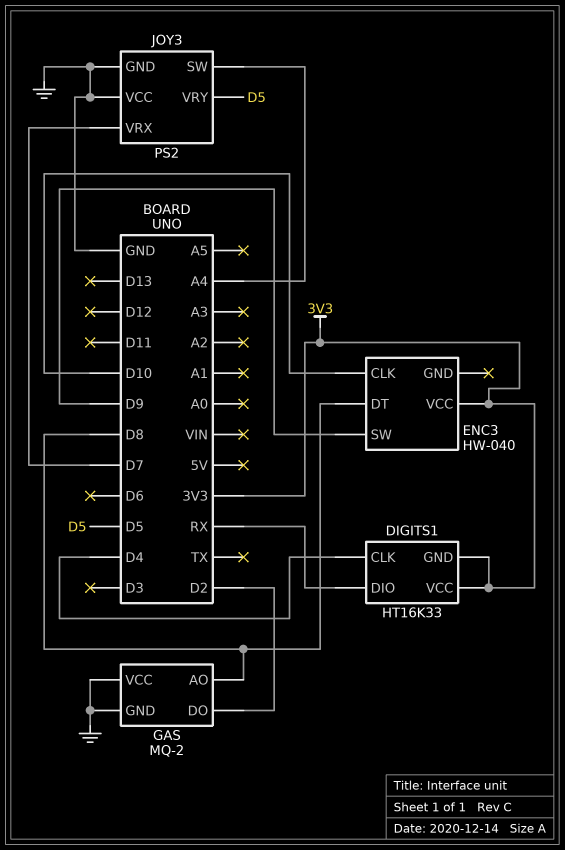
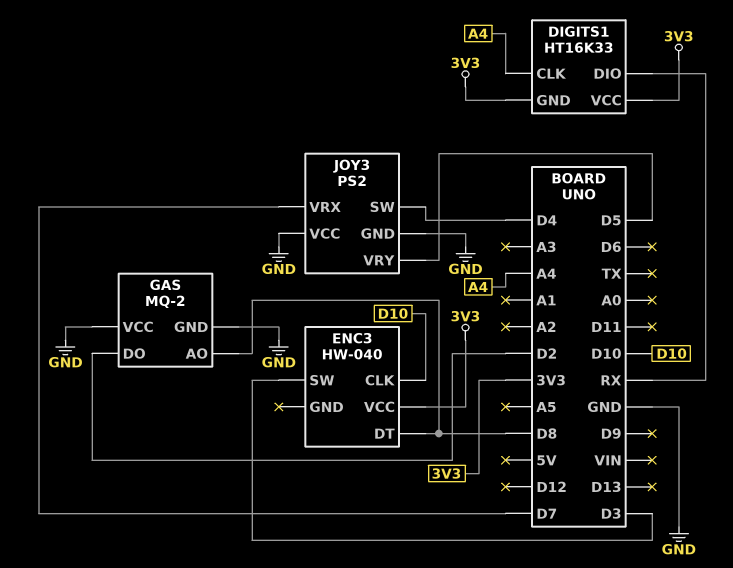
DIGITS1 pin CLK: D4 -> A4
ENC3 pin SW: D9 -> D3
JOY3 pin SW: A4 -> D4

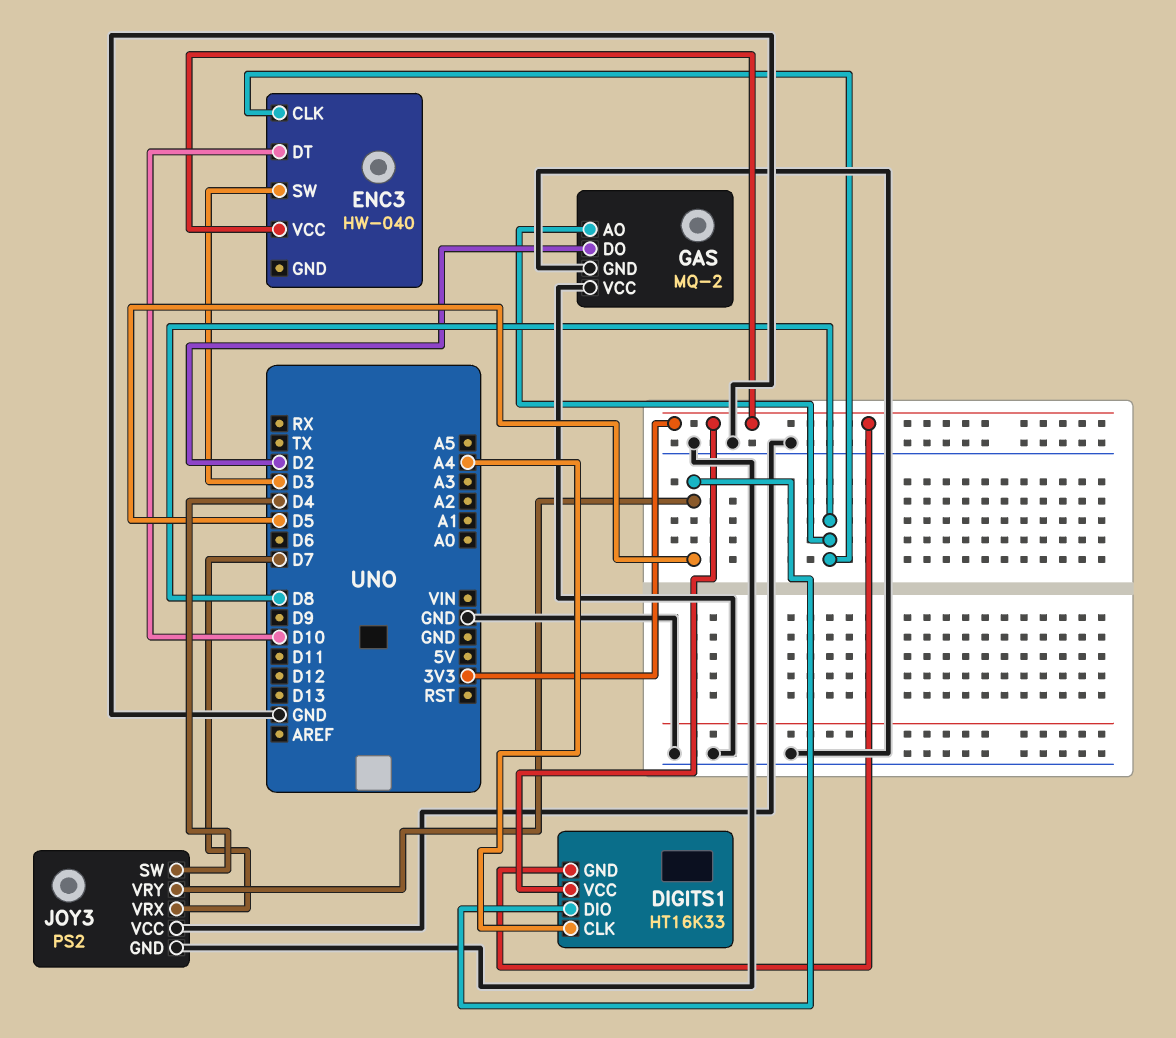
DIGITS1 pin DIO: RX -> D5
ENC3 pin CLK: D10 -> D8
ENC3 pin DT: D8 -> D10

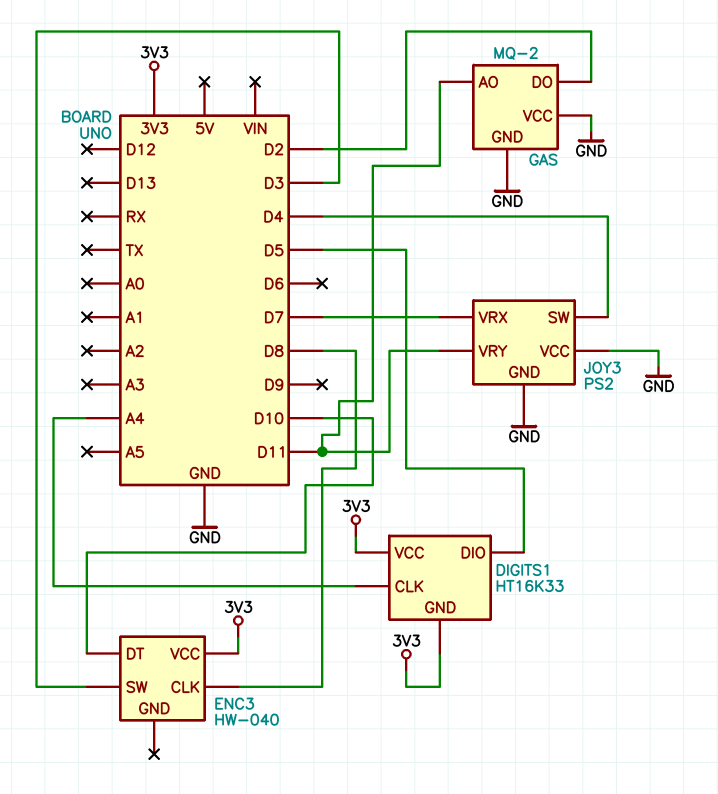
GAS pin AO: D8 -> D11
JOY3 pin VRY: D5 -> D11

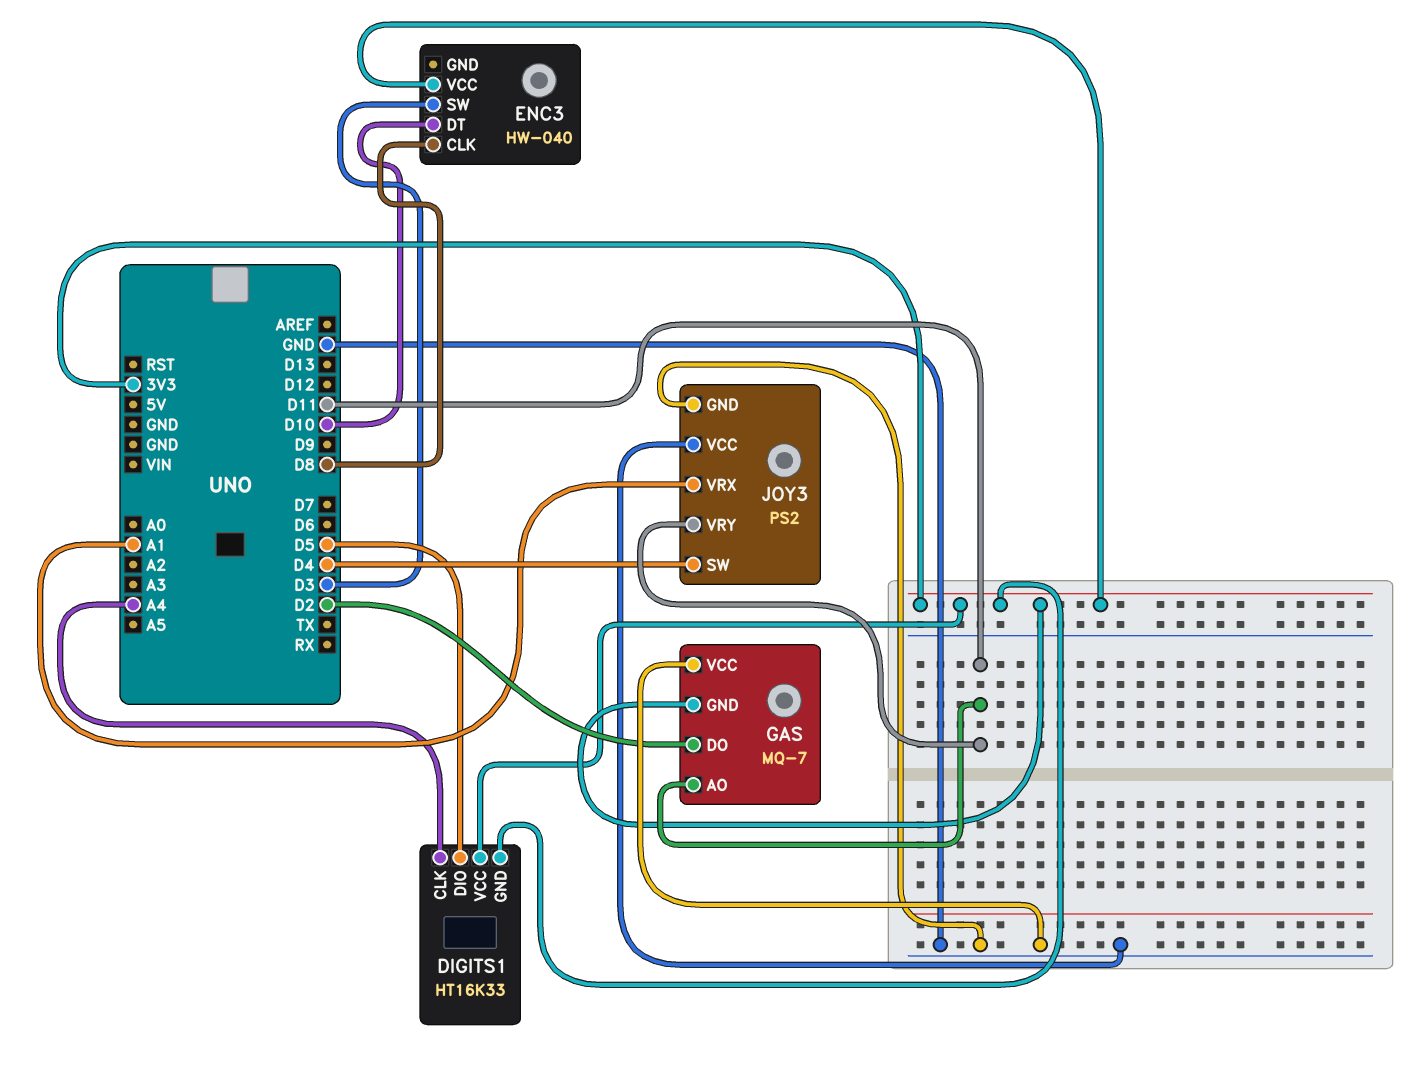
GAS: MQ-2 -> MQ-7
GAS pin GND: GND -> 3V3
JOY3 pin VRX: D7 -> A1

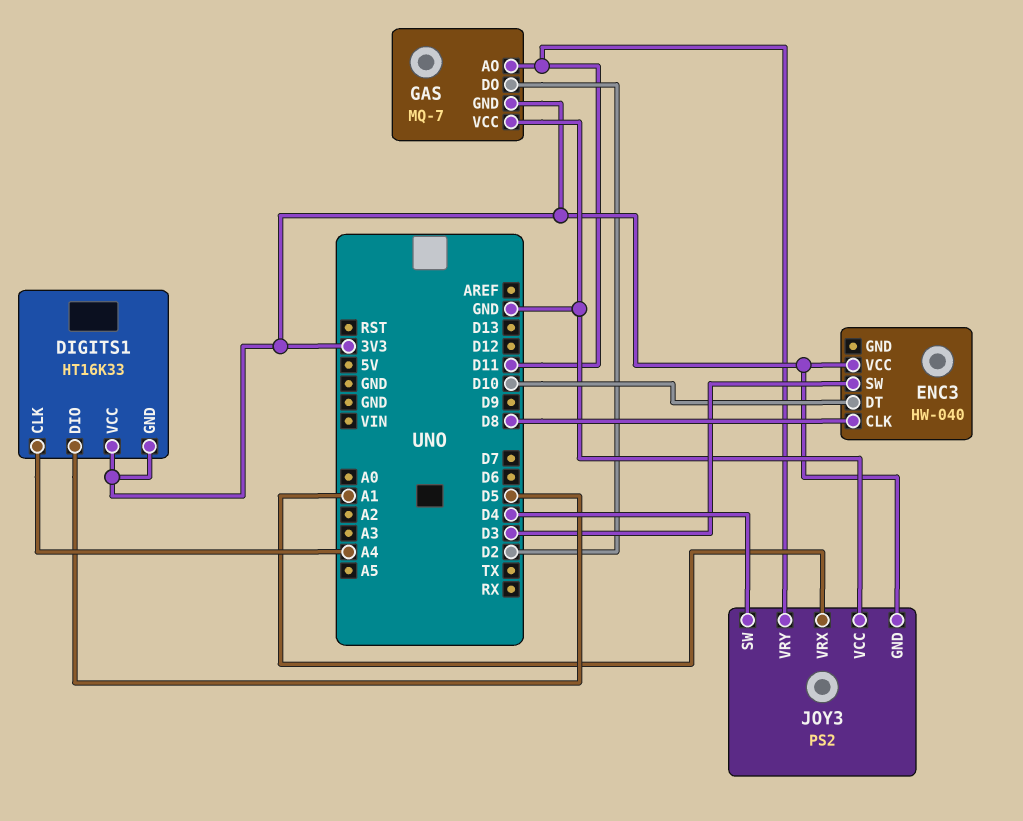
JOY3 pin GND: GND -> 3V3

